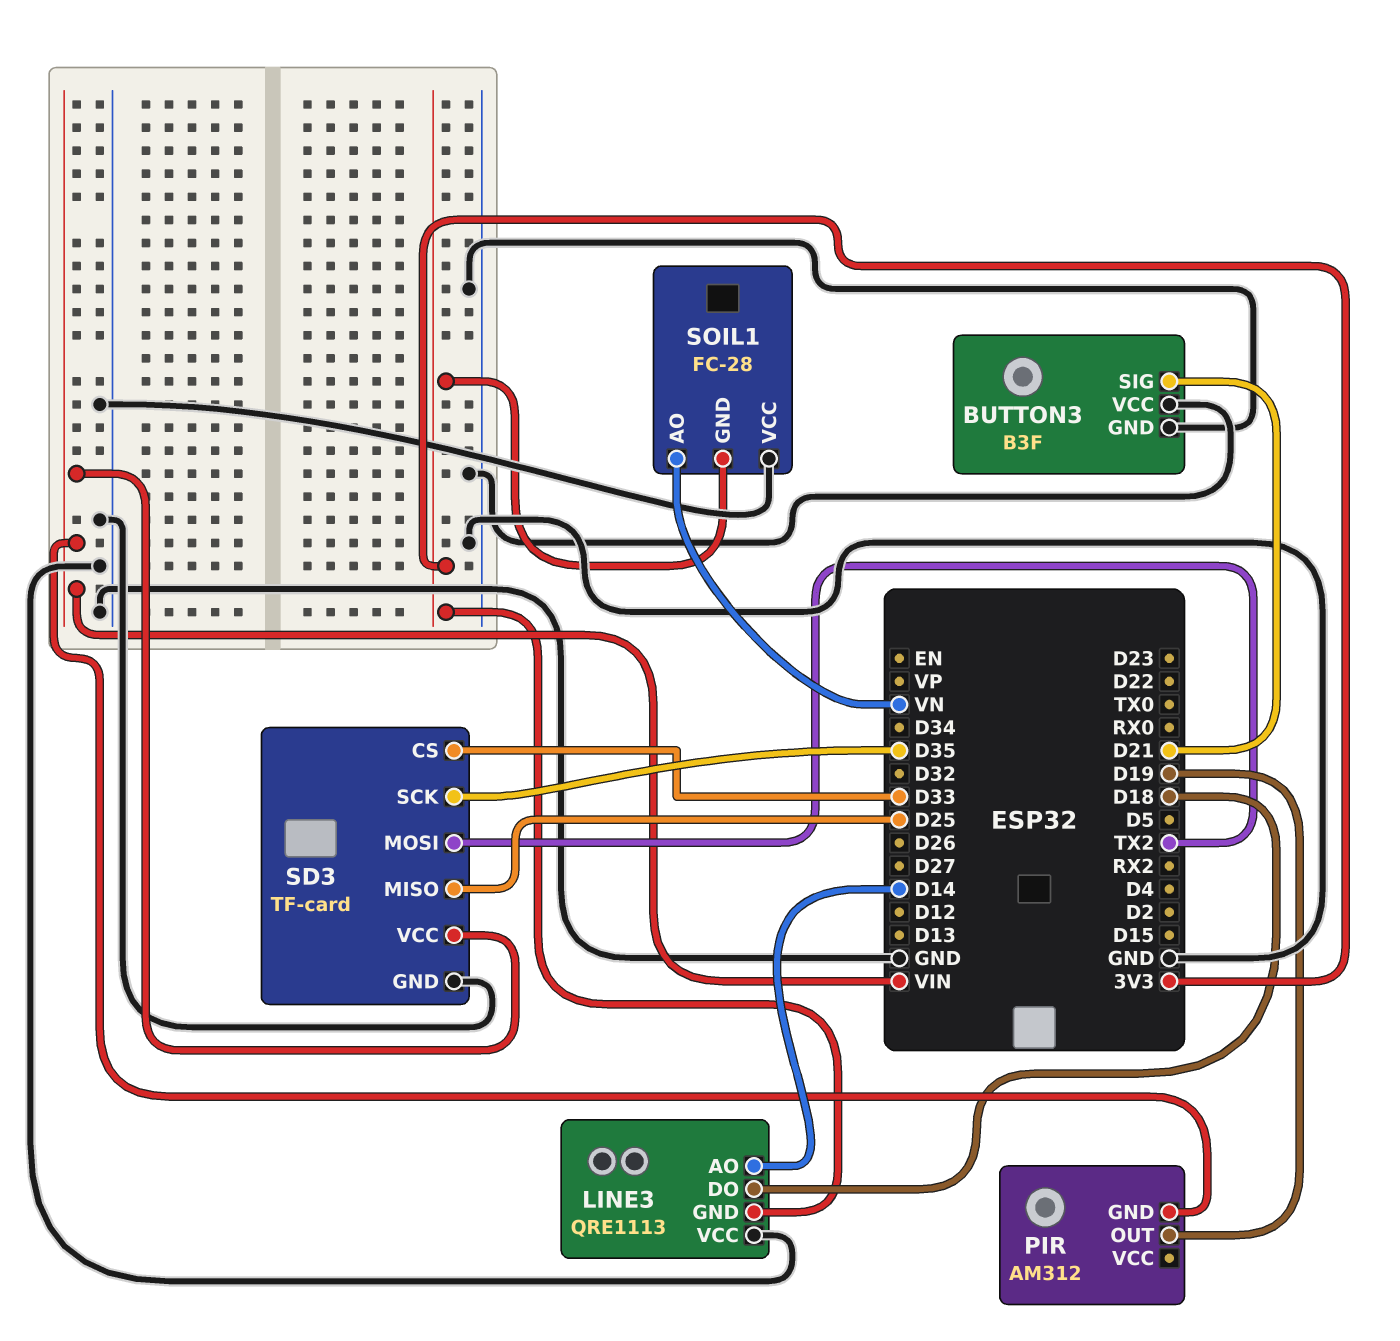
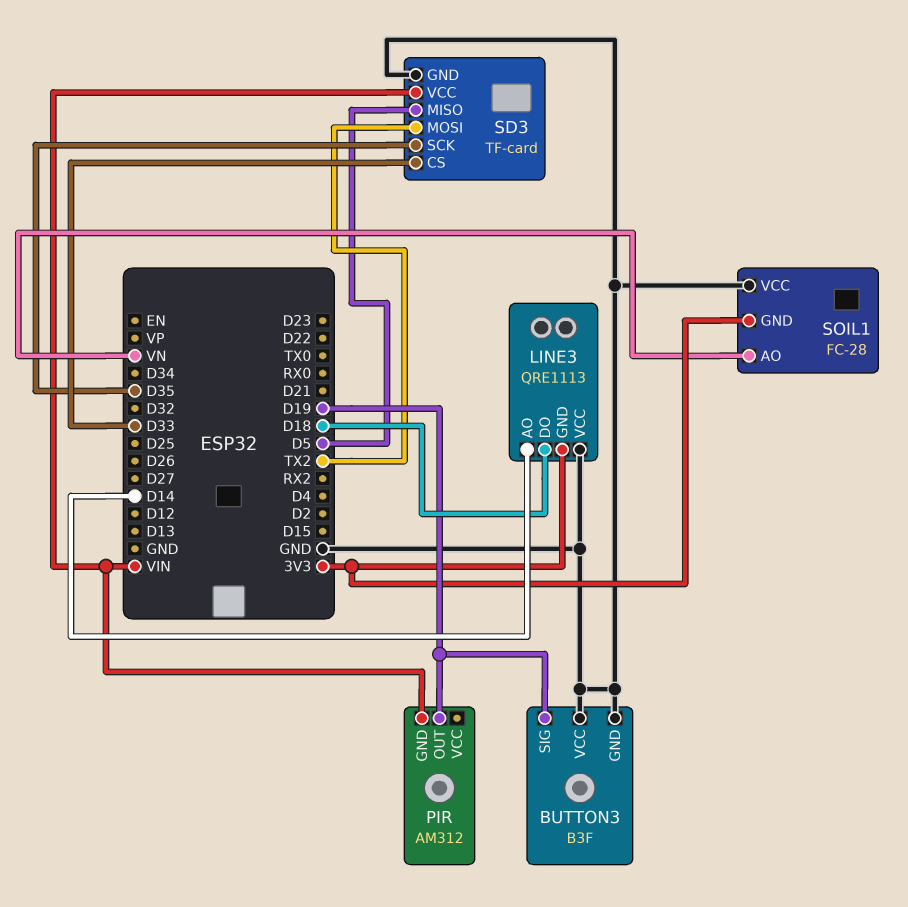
BUTTON3 pin SIG: D21 -> D19
SD3 pin MISO: D25 -> D5

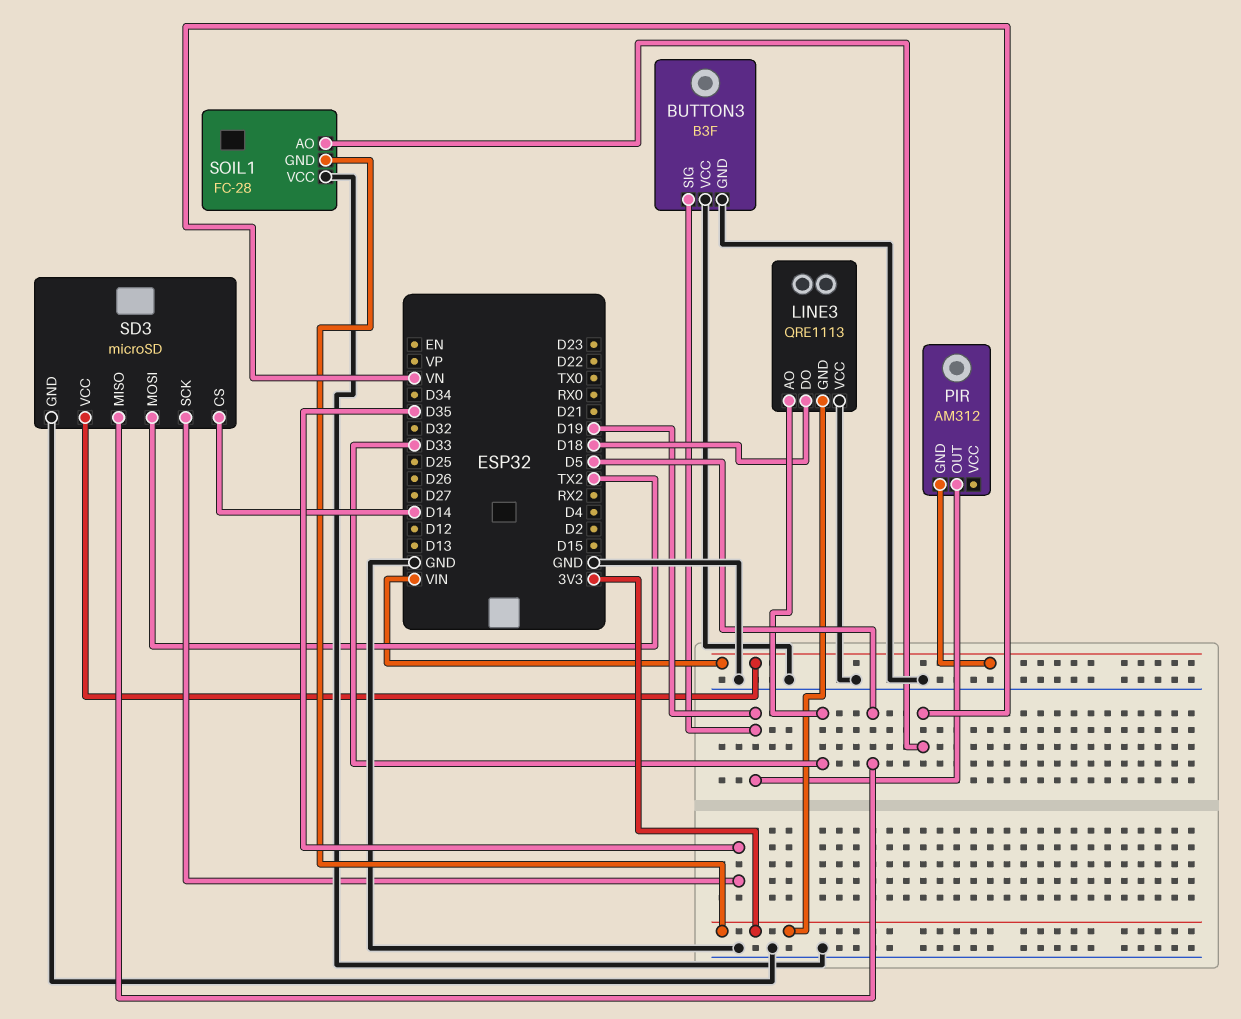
LINE3 pin AO: D14 -> D33
SD3: TF-card -> microSD
SD3 pin CS: D33 -> D14

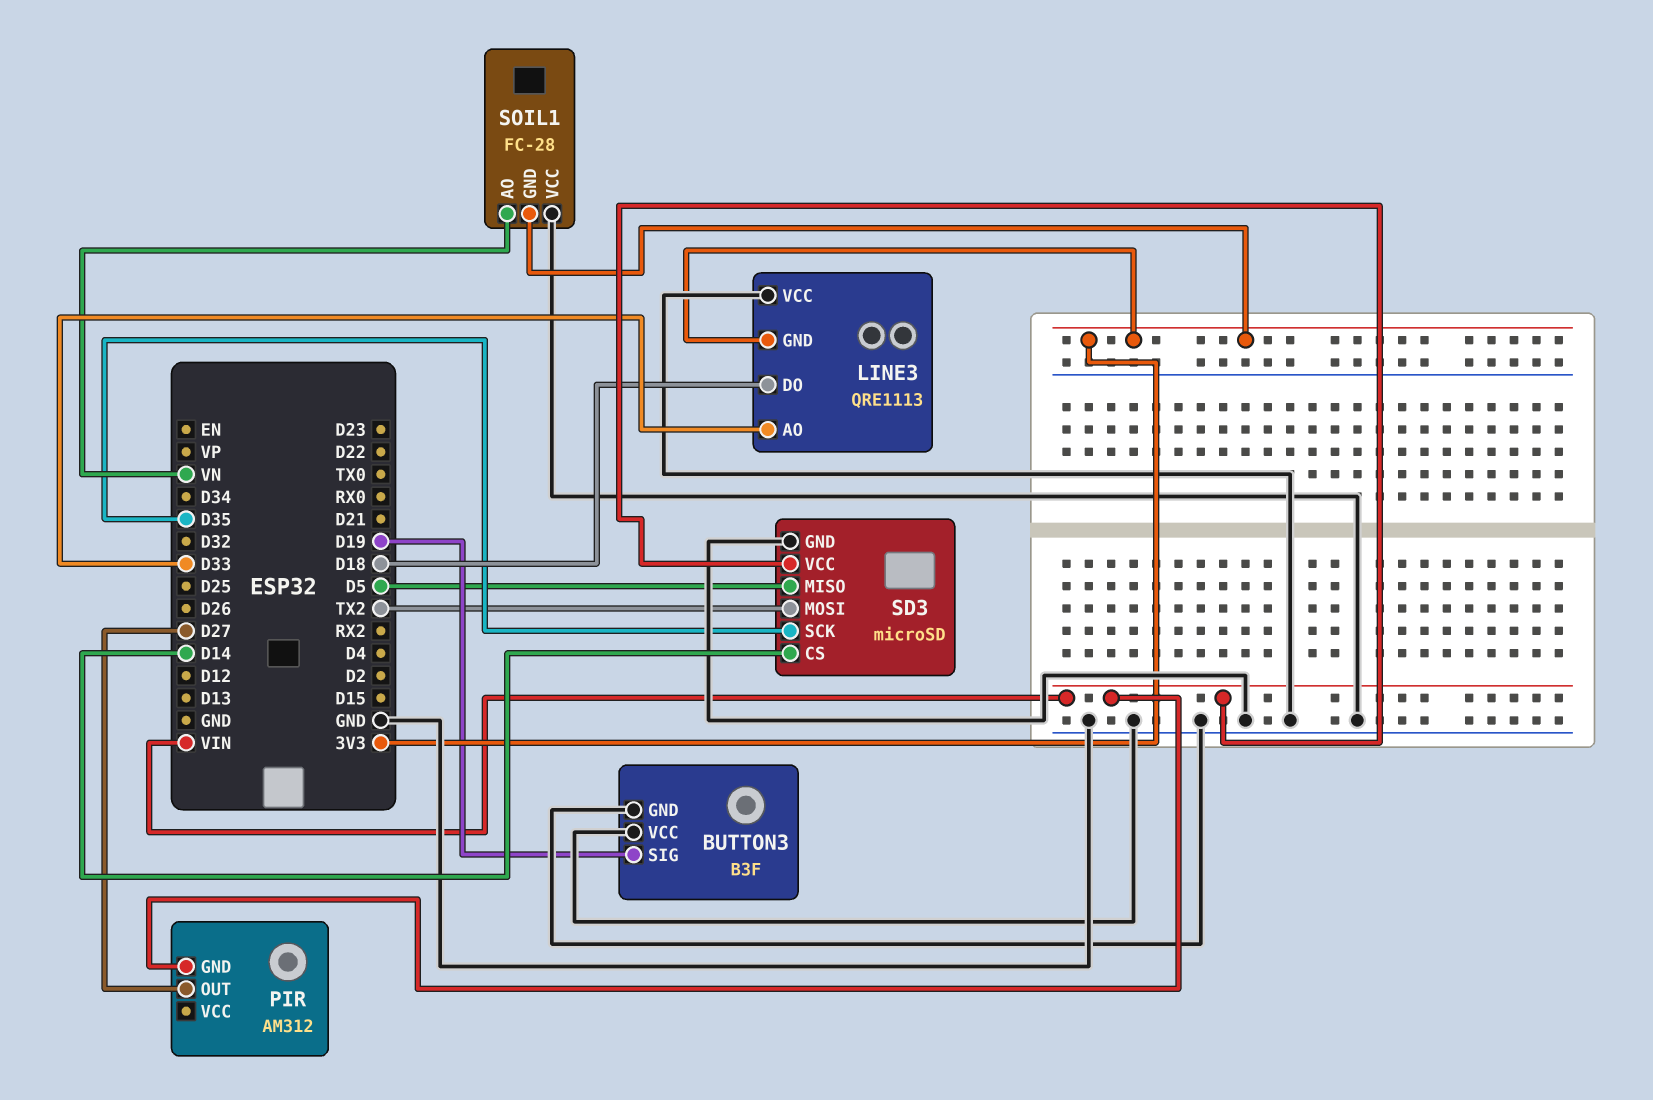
PIR pin OUT: D19 -> D27

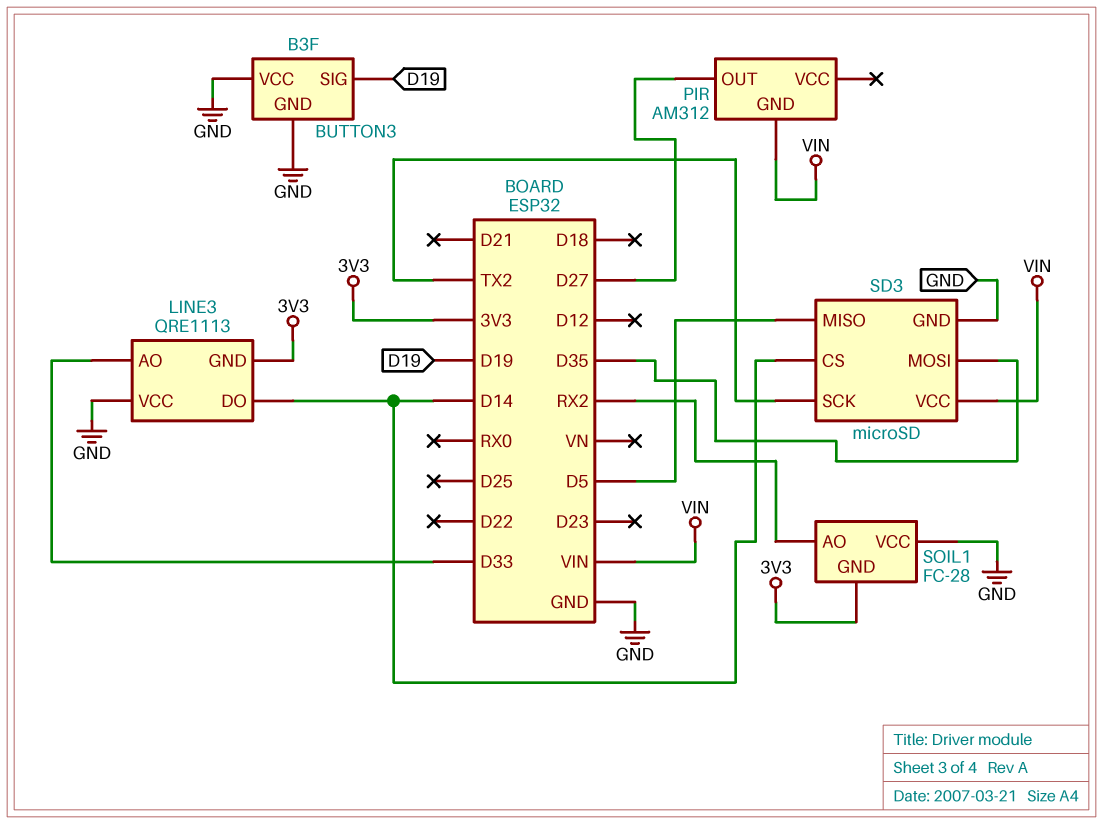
LINE3 pin DO: D18 -> D14
SD3 pin MOSI: TX2 -> D35
SD3 pin SCK: D35 -> TX2
SOIL1 pin AO: VN -> RX2

